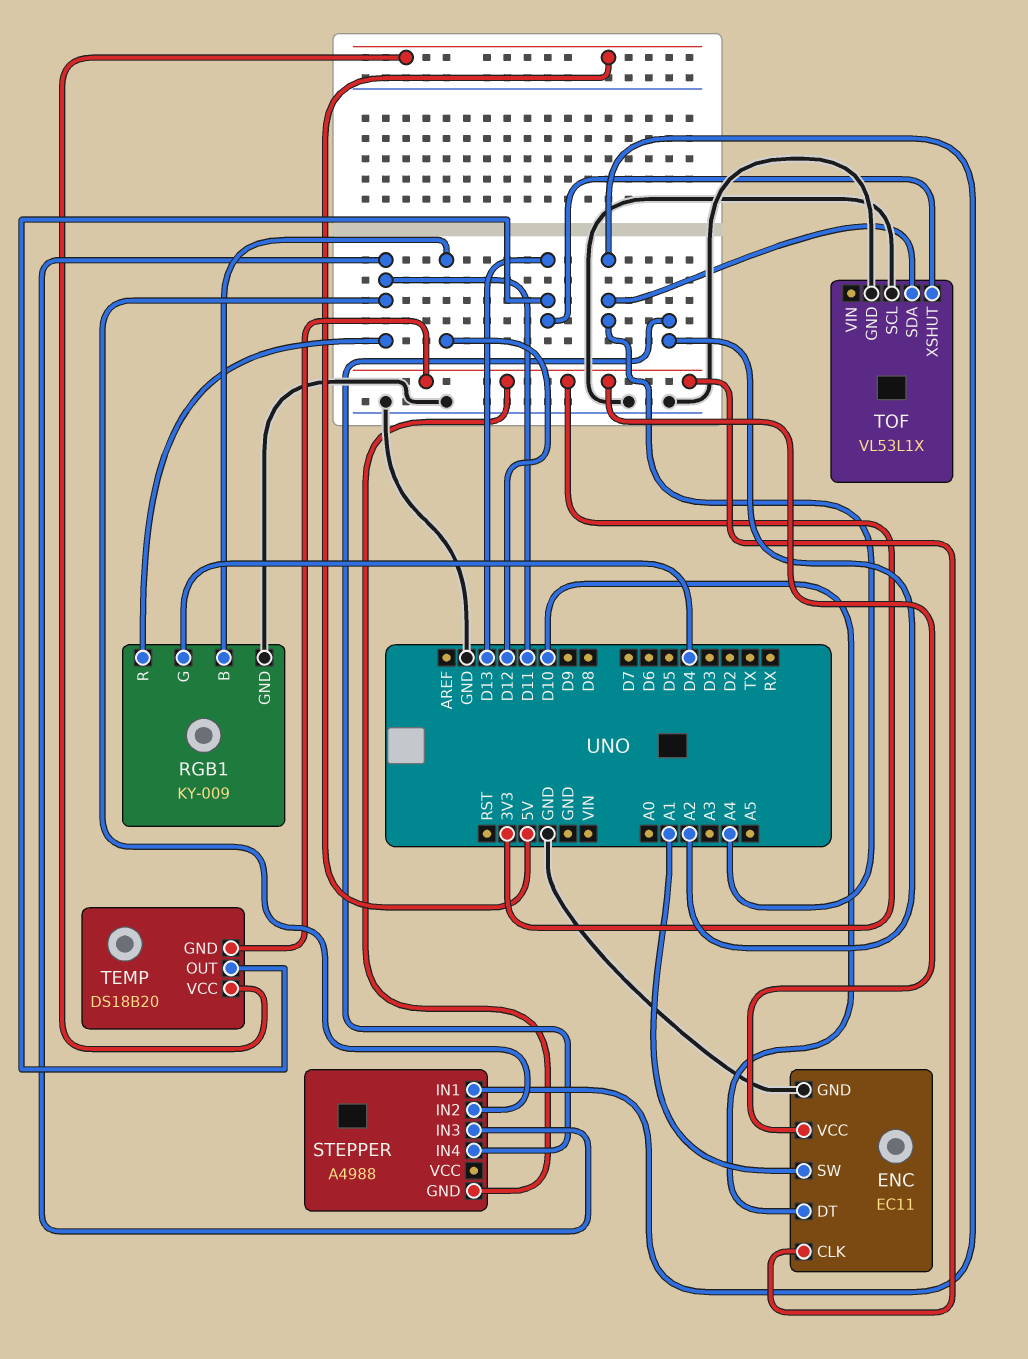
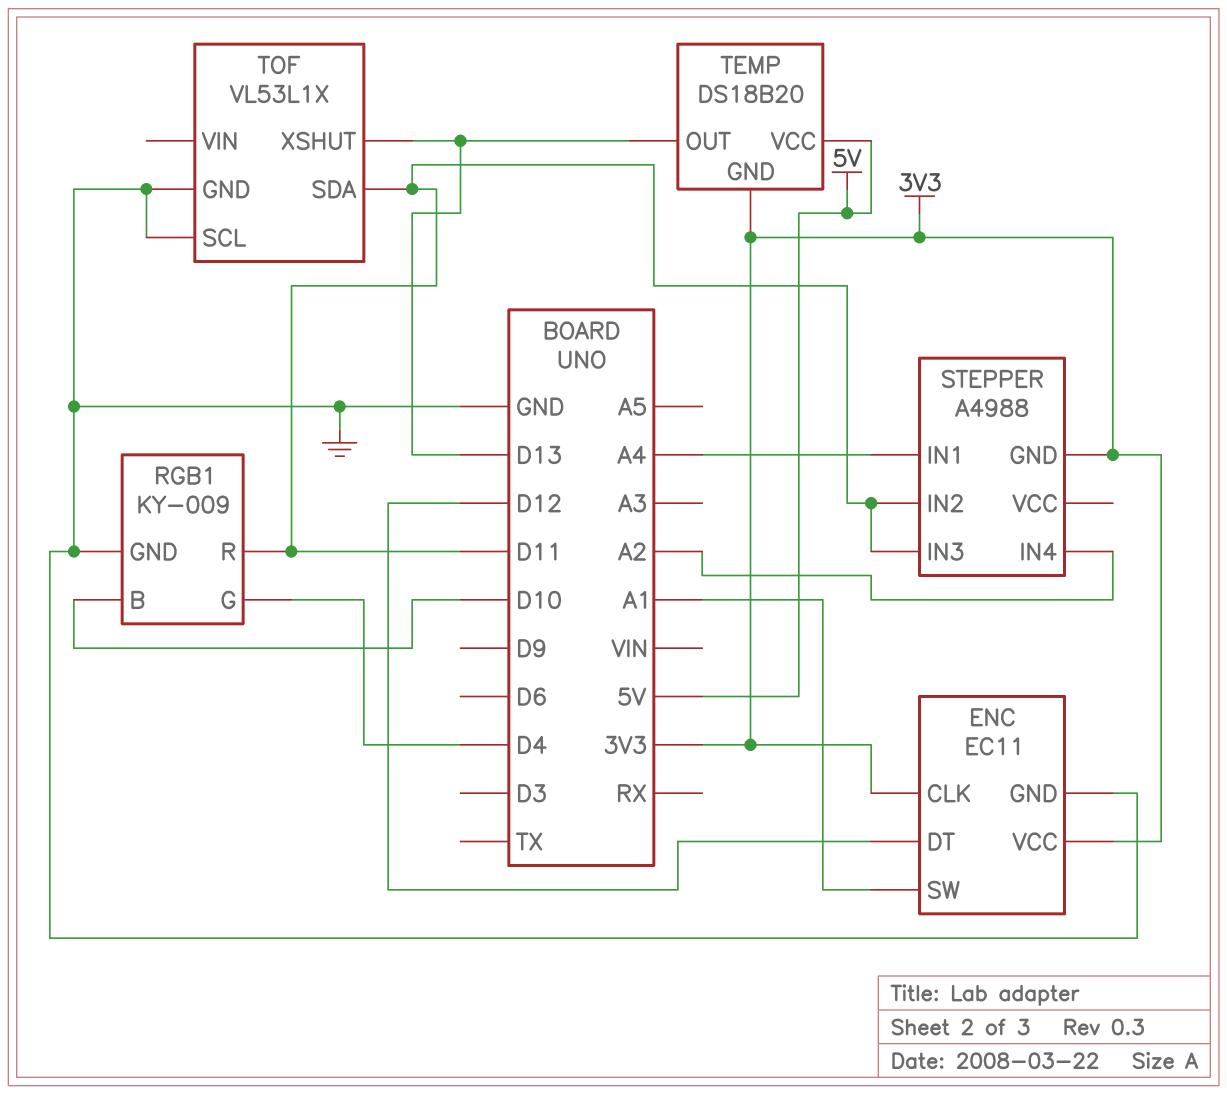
ENC pin DT: D10 -> D12
RGB1 pin B: D12 -> D10
TOF pin SDA: A4 -> D11

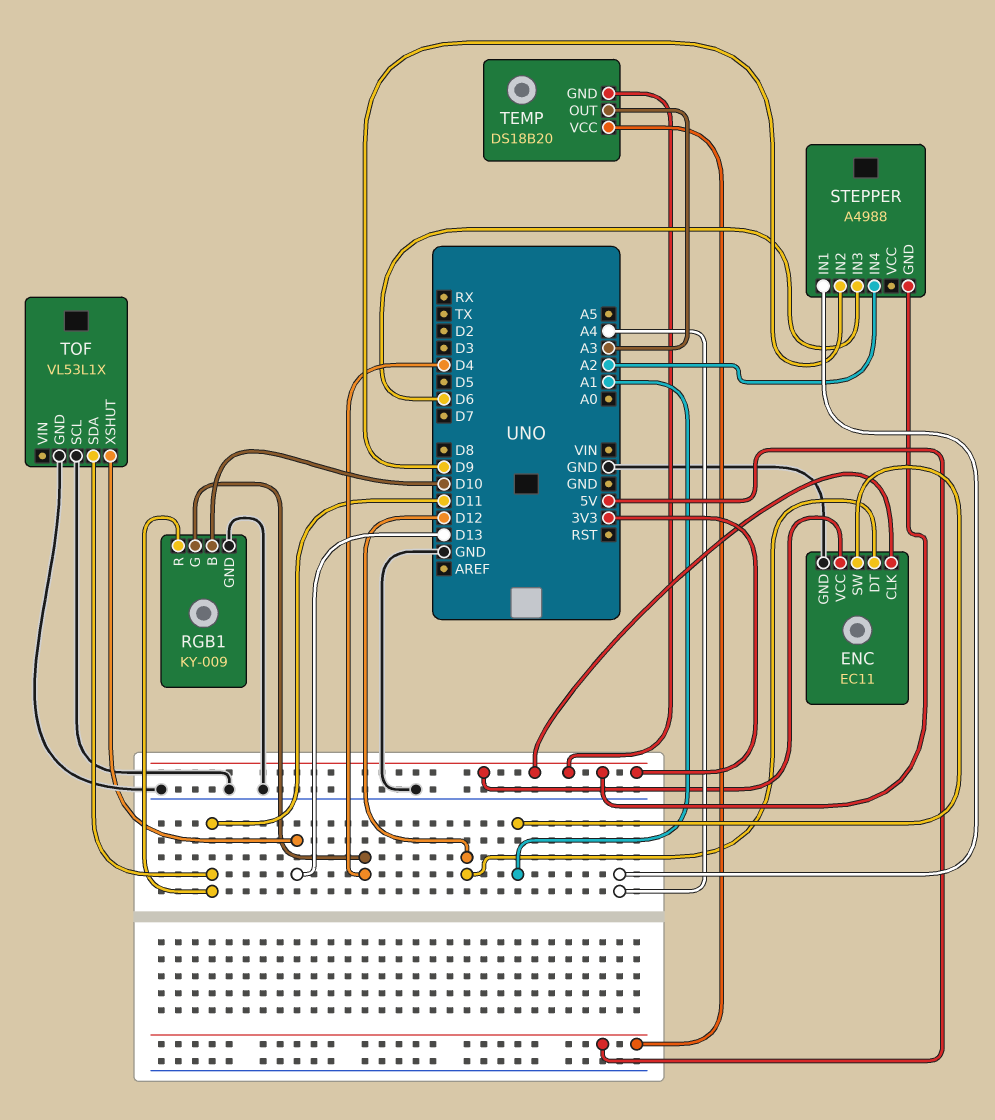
STEPPER pin IN2: D11 -> D9
STEPPER pin IN3: D11 -> D6
TEMP pin OUT: D13 -> A3

